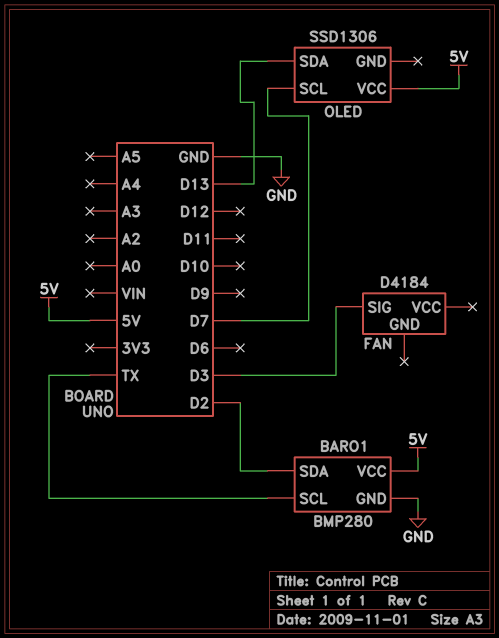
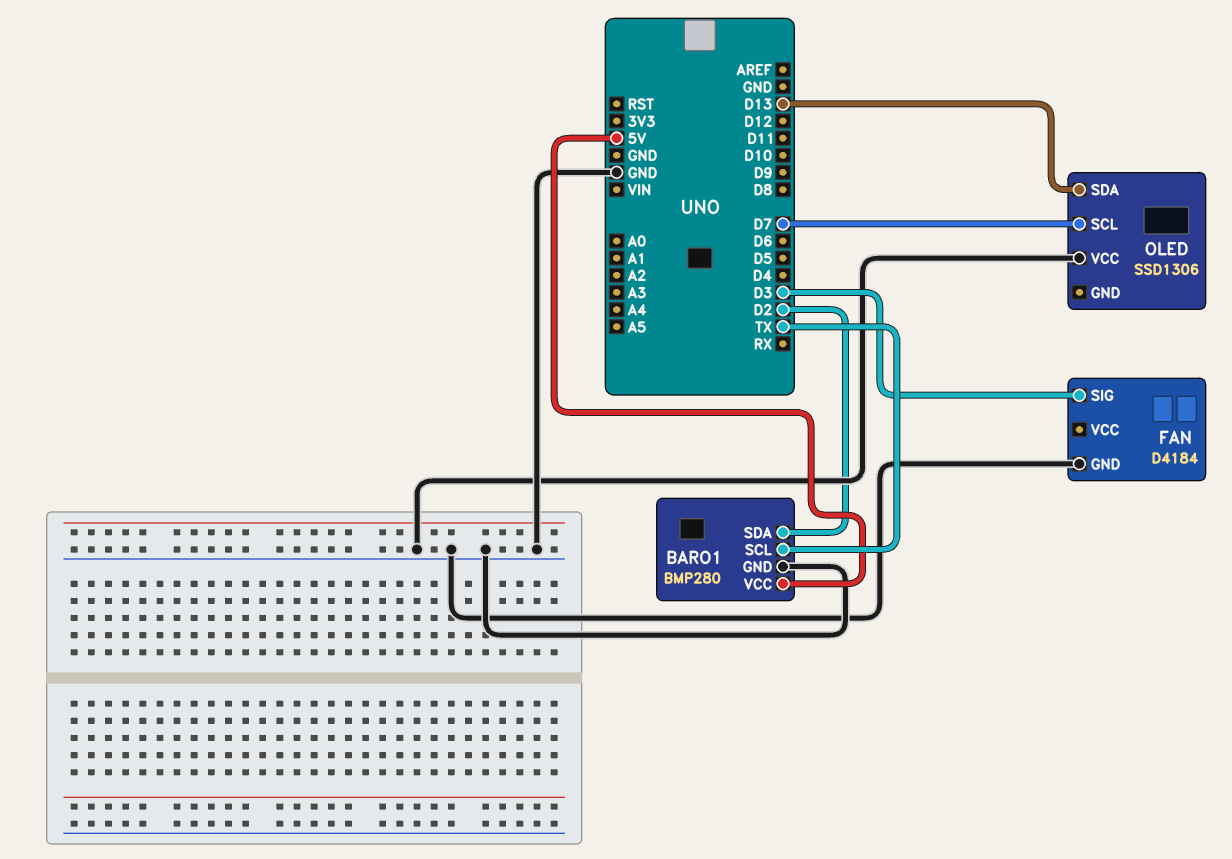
FAN pin GND: none -> GND
OLED pin VCC: 5V -> GND

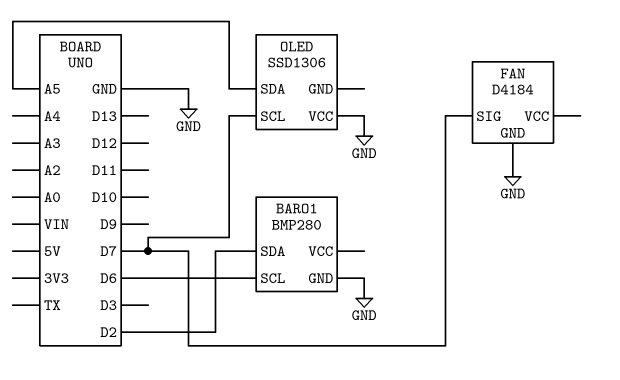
BARO1 pin SCL: TX -> D6
BARO1 pin VCC: 5V -> none
FAN pin SIG: D3 -> D7
OLED pin SDA: D13 -> A5

